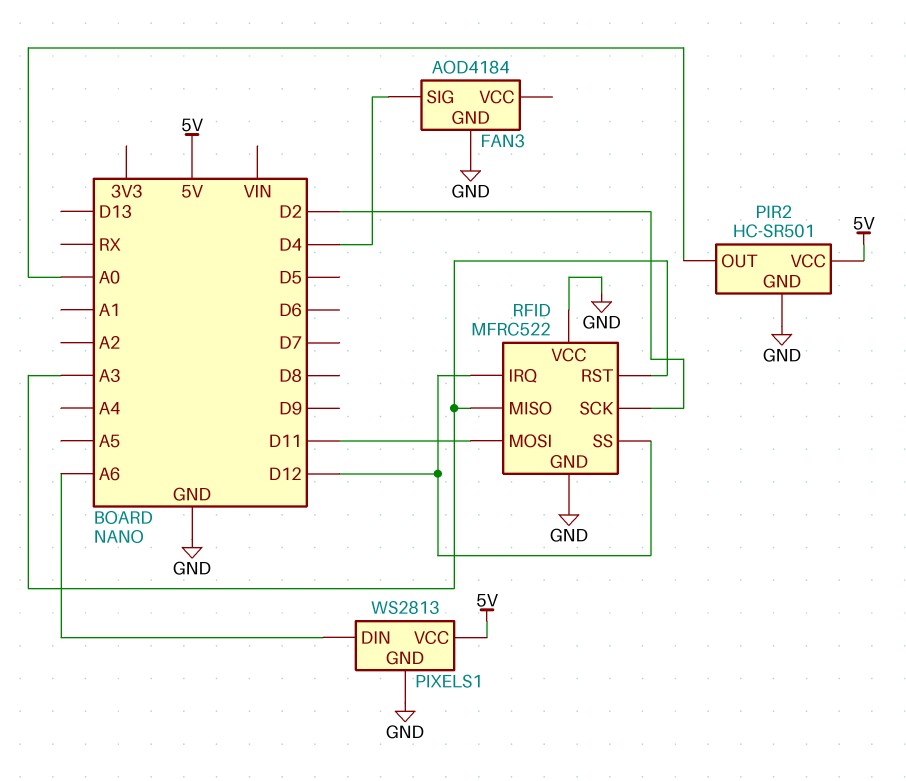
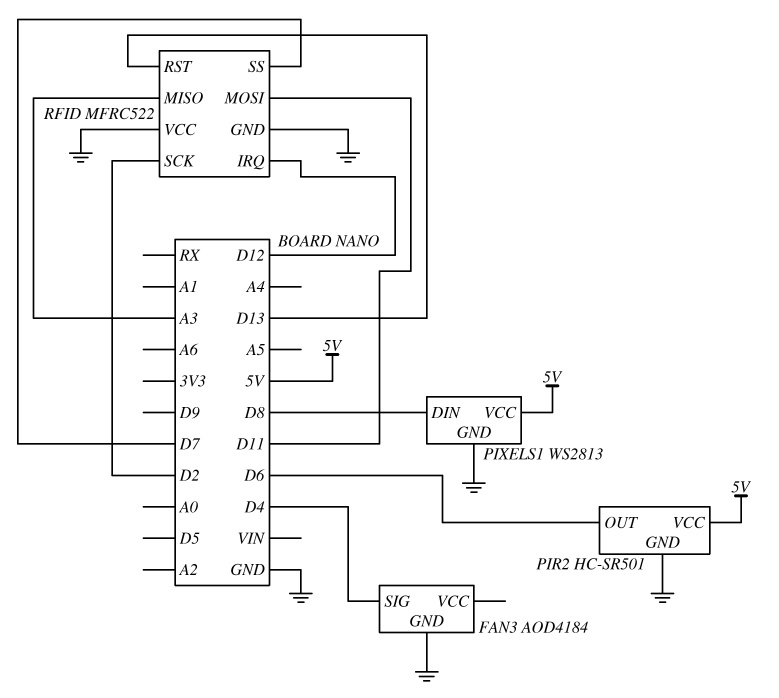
PIR2 pin OUT: A0 -> D6
PIXELS1 pin DIN: A6 -> D8
RFID pin RST: A3 -> D13
RFID pin SS: D12 -> D7

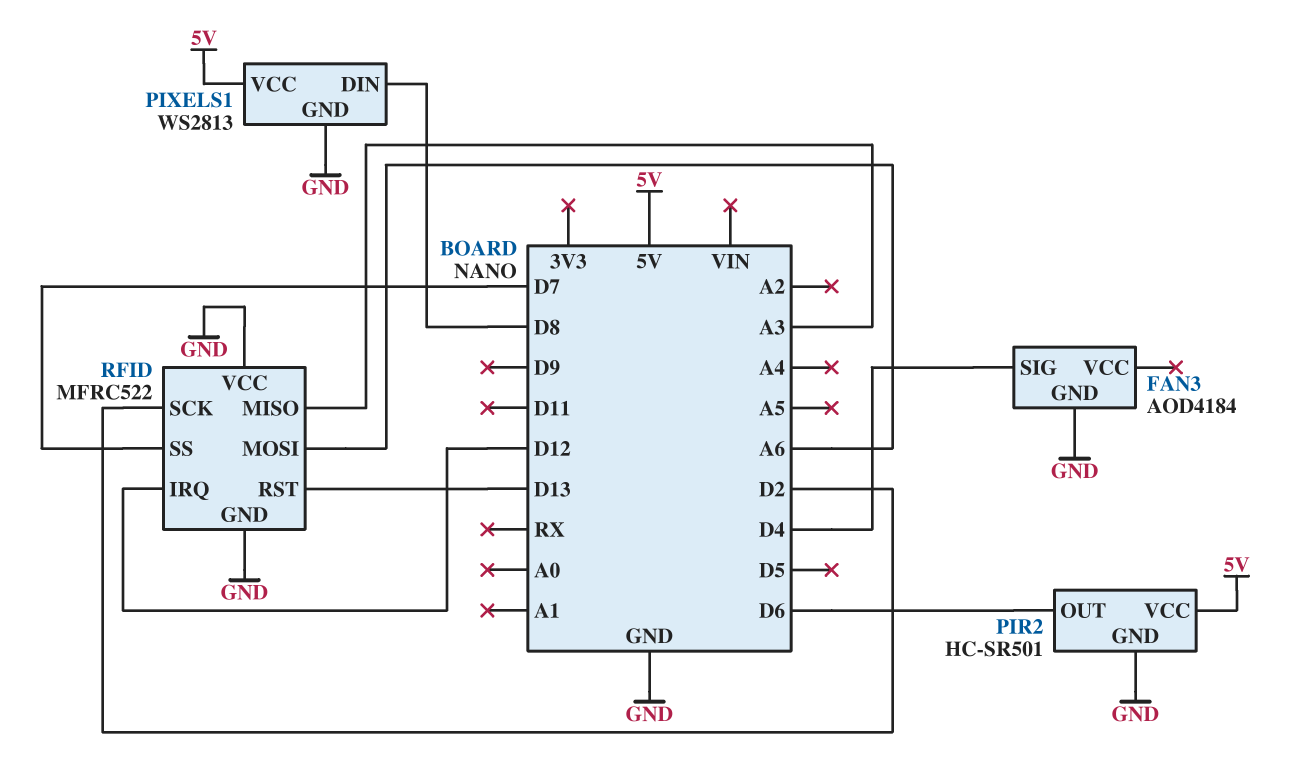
RFID pin MOSI: D11 -> A6

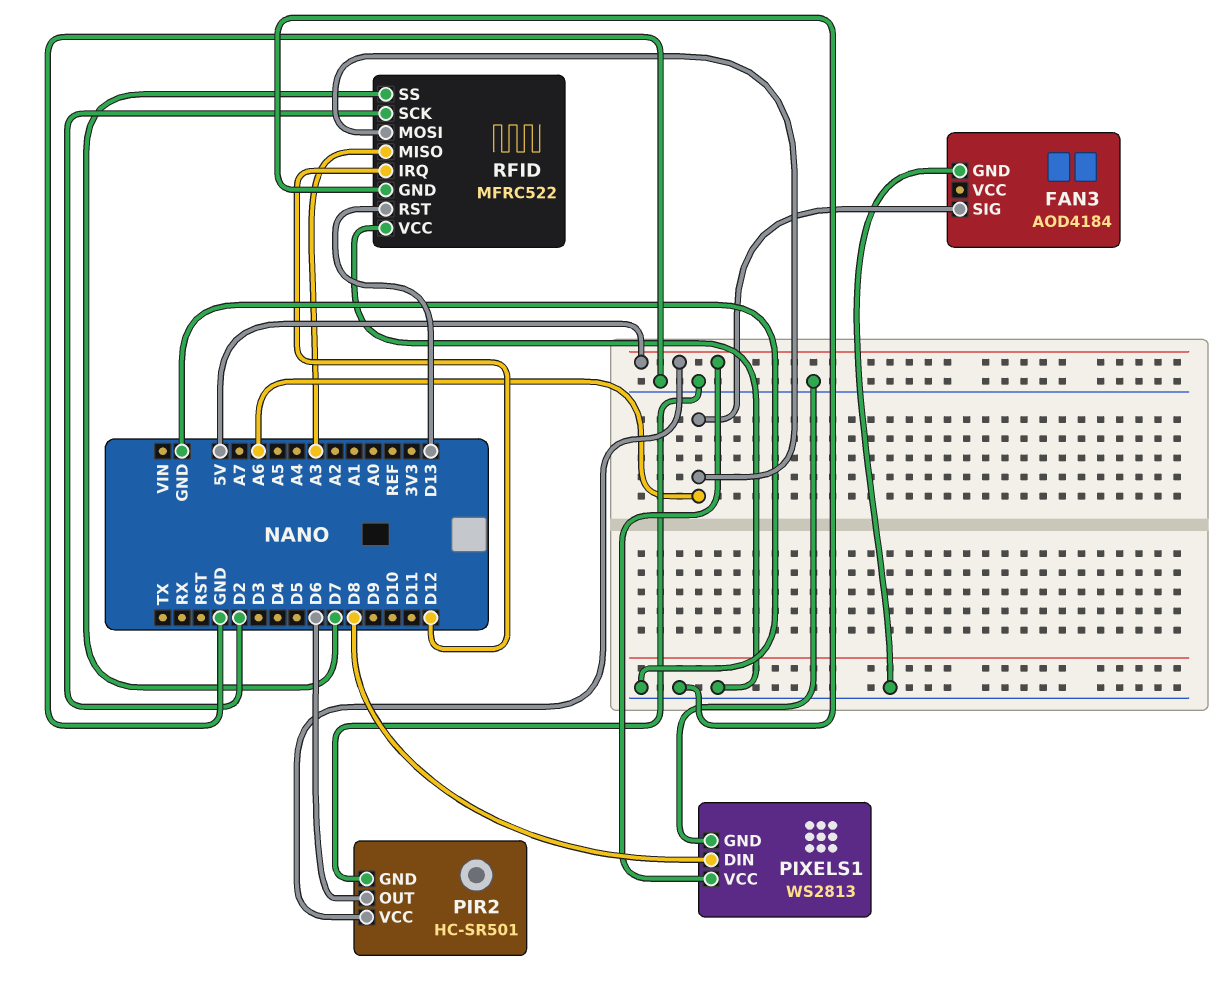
FAN3 pin SIG: D4 -> A6

